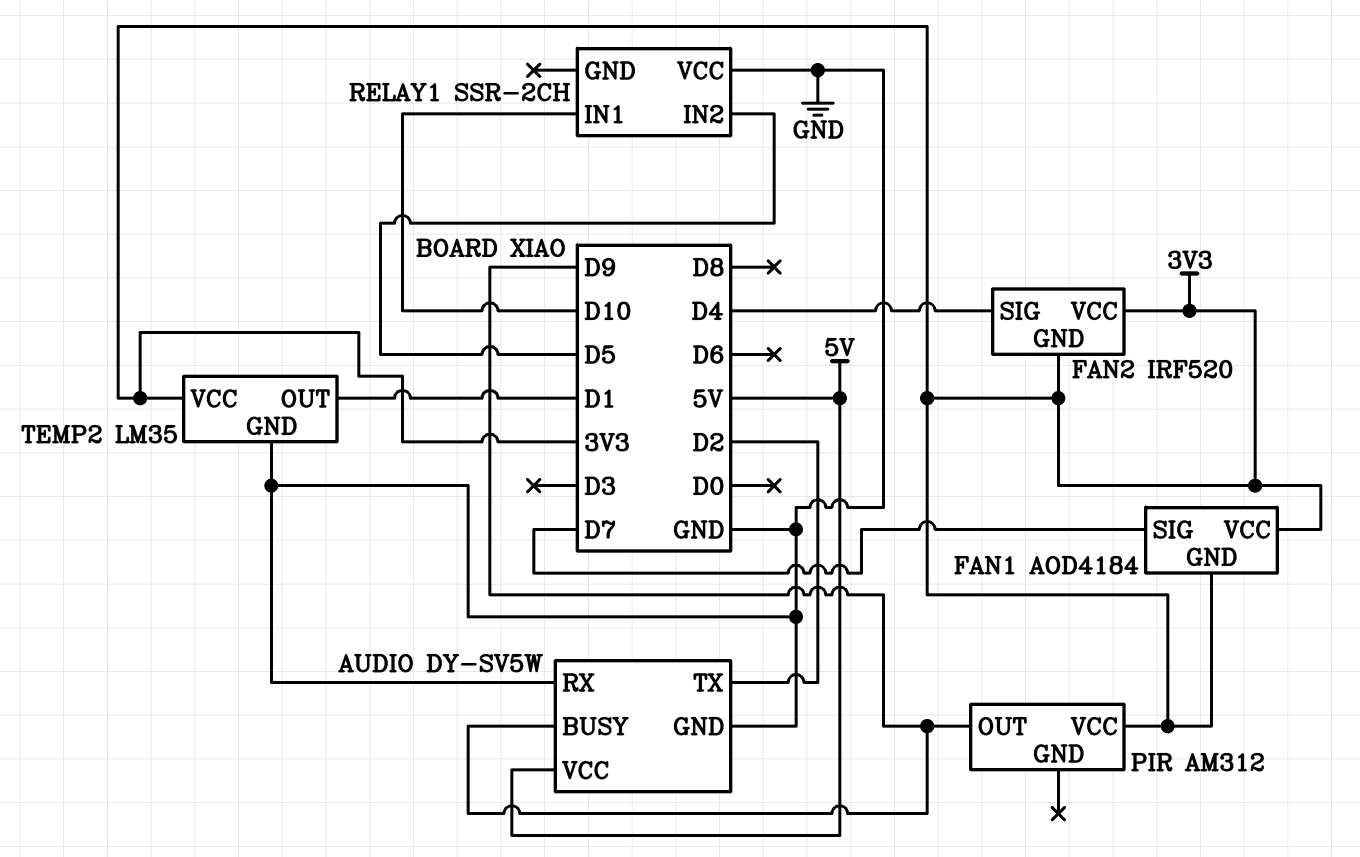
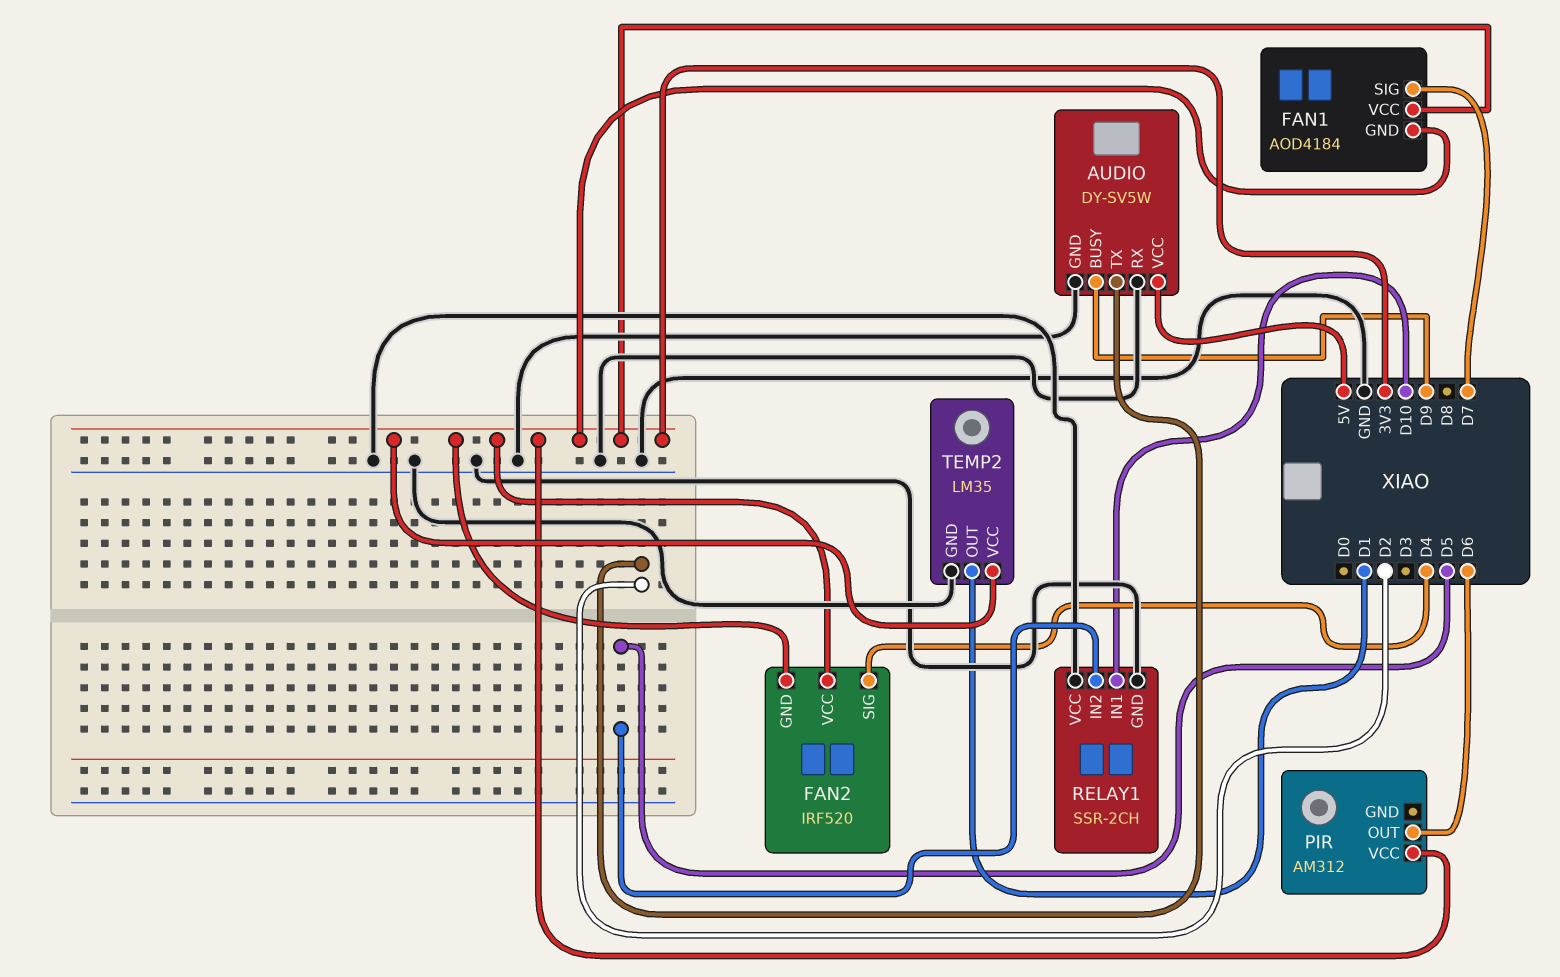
PIR pin OUT: D9 -> D6
RELAY1 pin GND: none -> GND

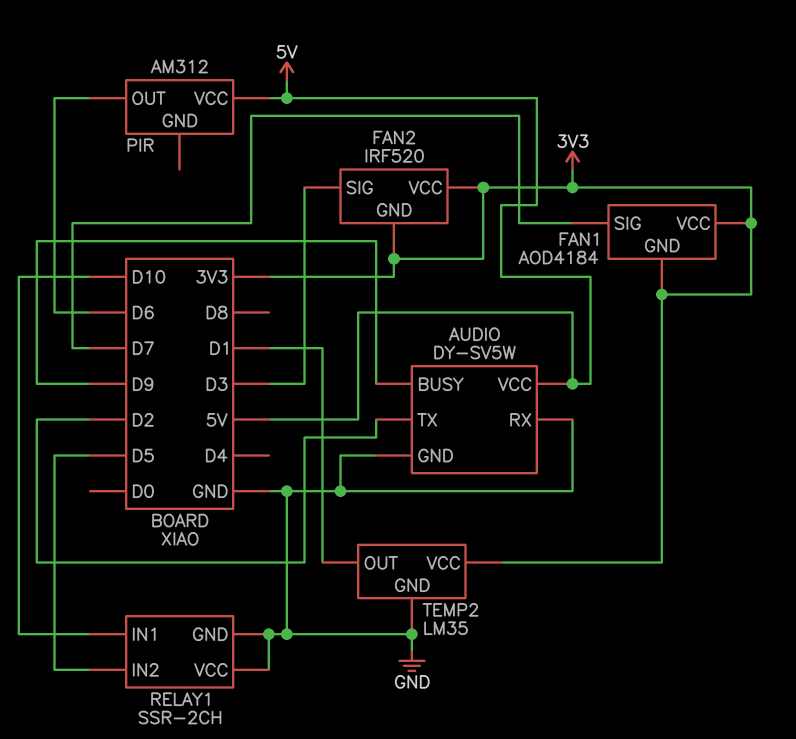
FAN2 pin SIG: D4 -> D3
PIR pin VCC: 3V3 -> 5V

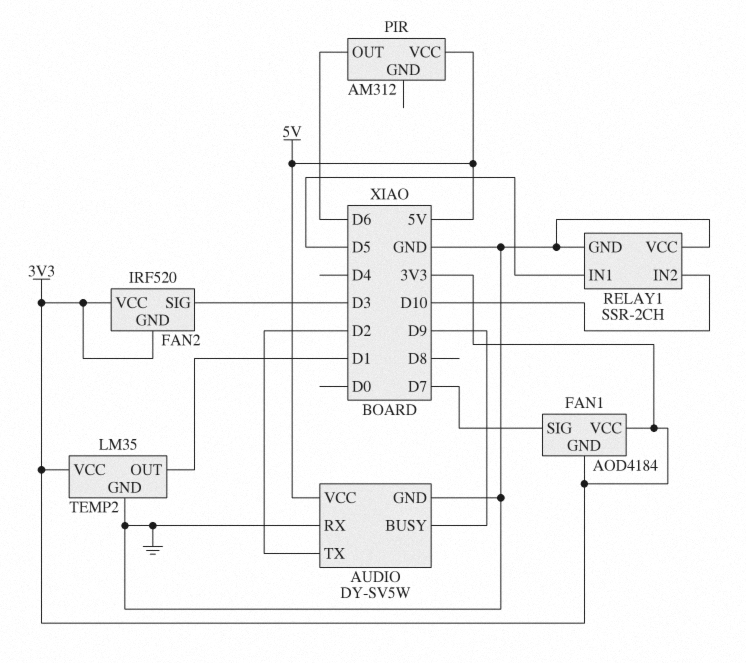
RELAY1 pin IN1: D10 -> D5
RELAY1 pin IN2: D5 -> D10

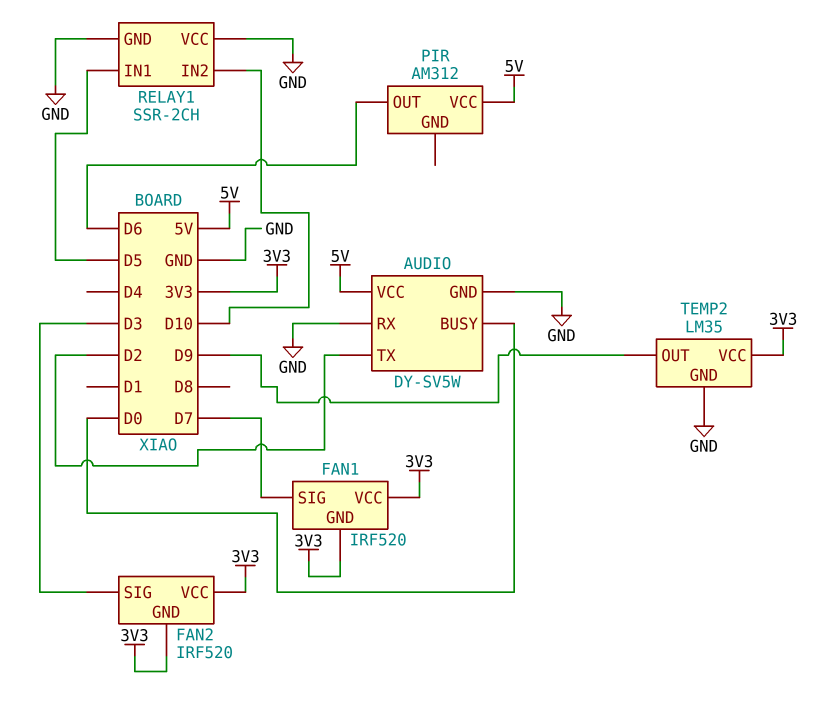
AUDIO pin BUSY: D9 -> D0
FAN1: AOD4184 -> IRF520
TEMP2 pin OUT: D1 -> D9

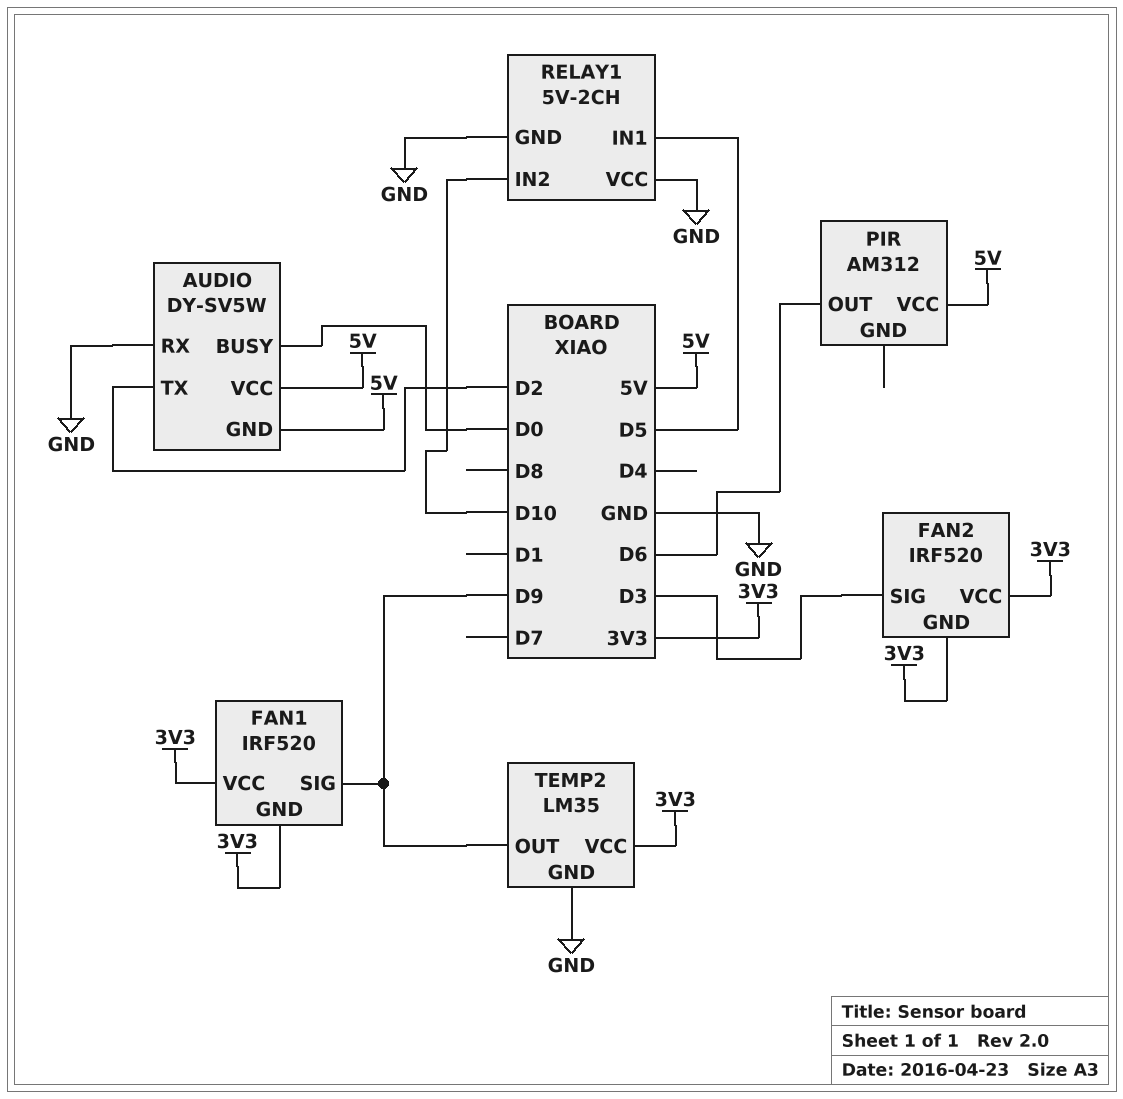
AUDIO pin GND: GND -> 5V
FAN1 pin SIG: D7 -> D9
RELAY1: SSR-2CH -> 5V-2CH

